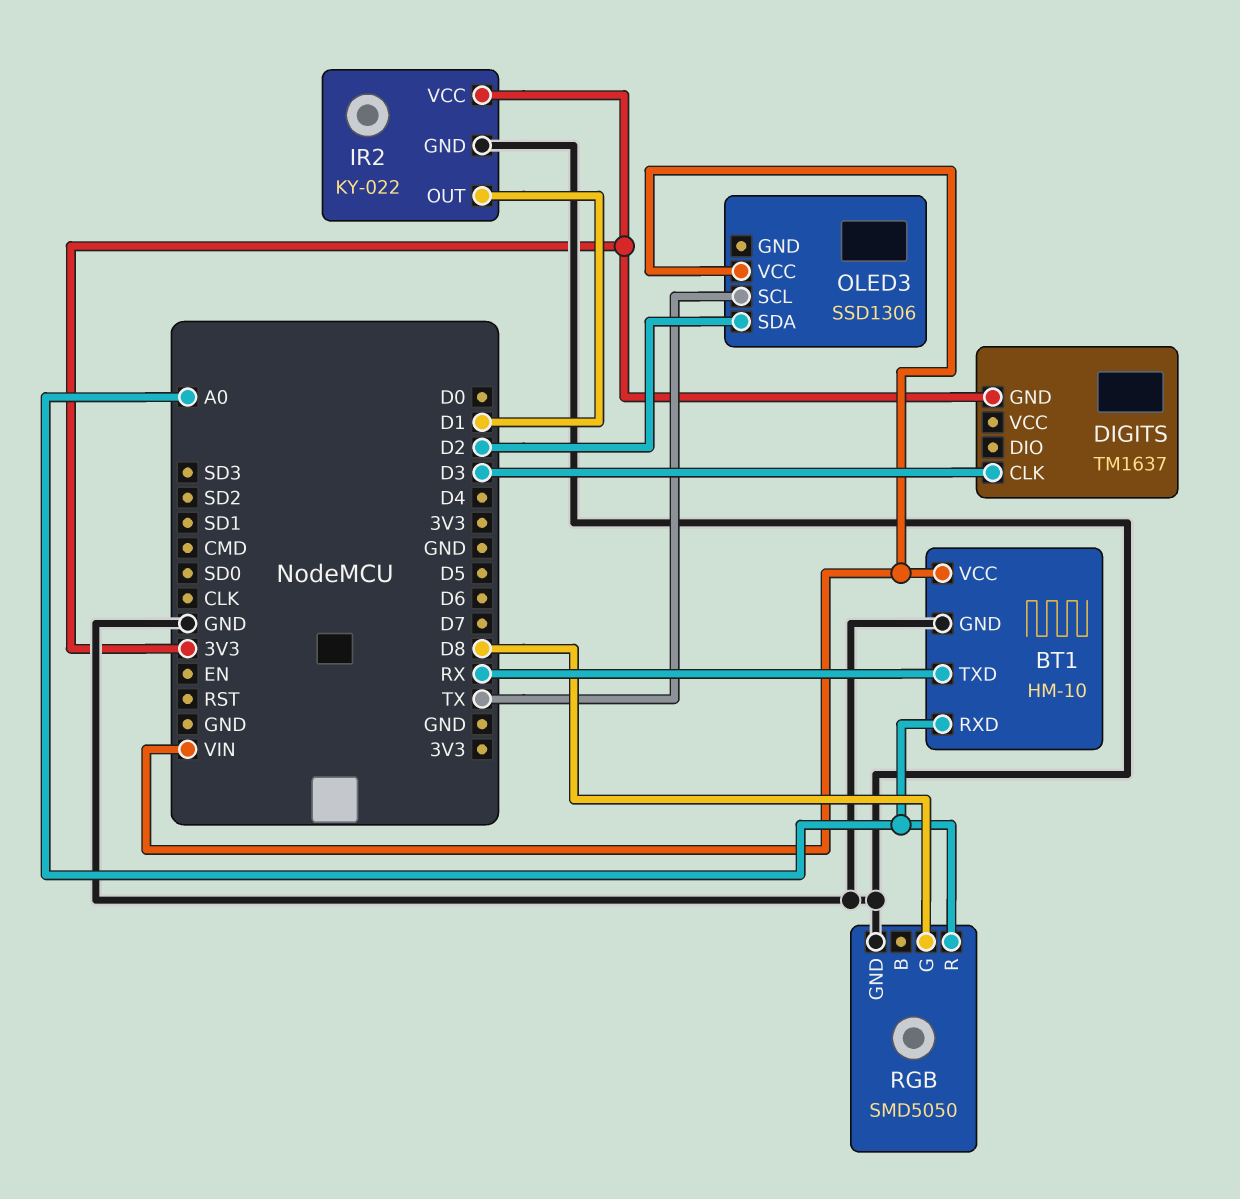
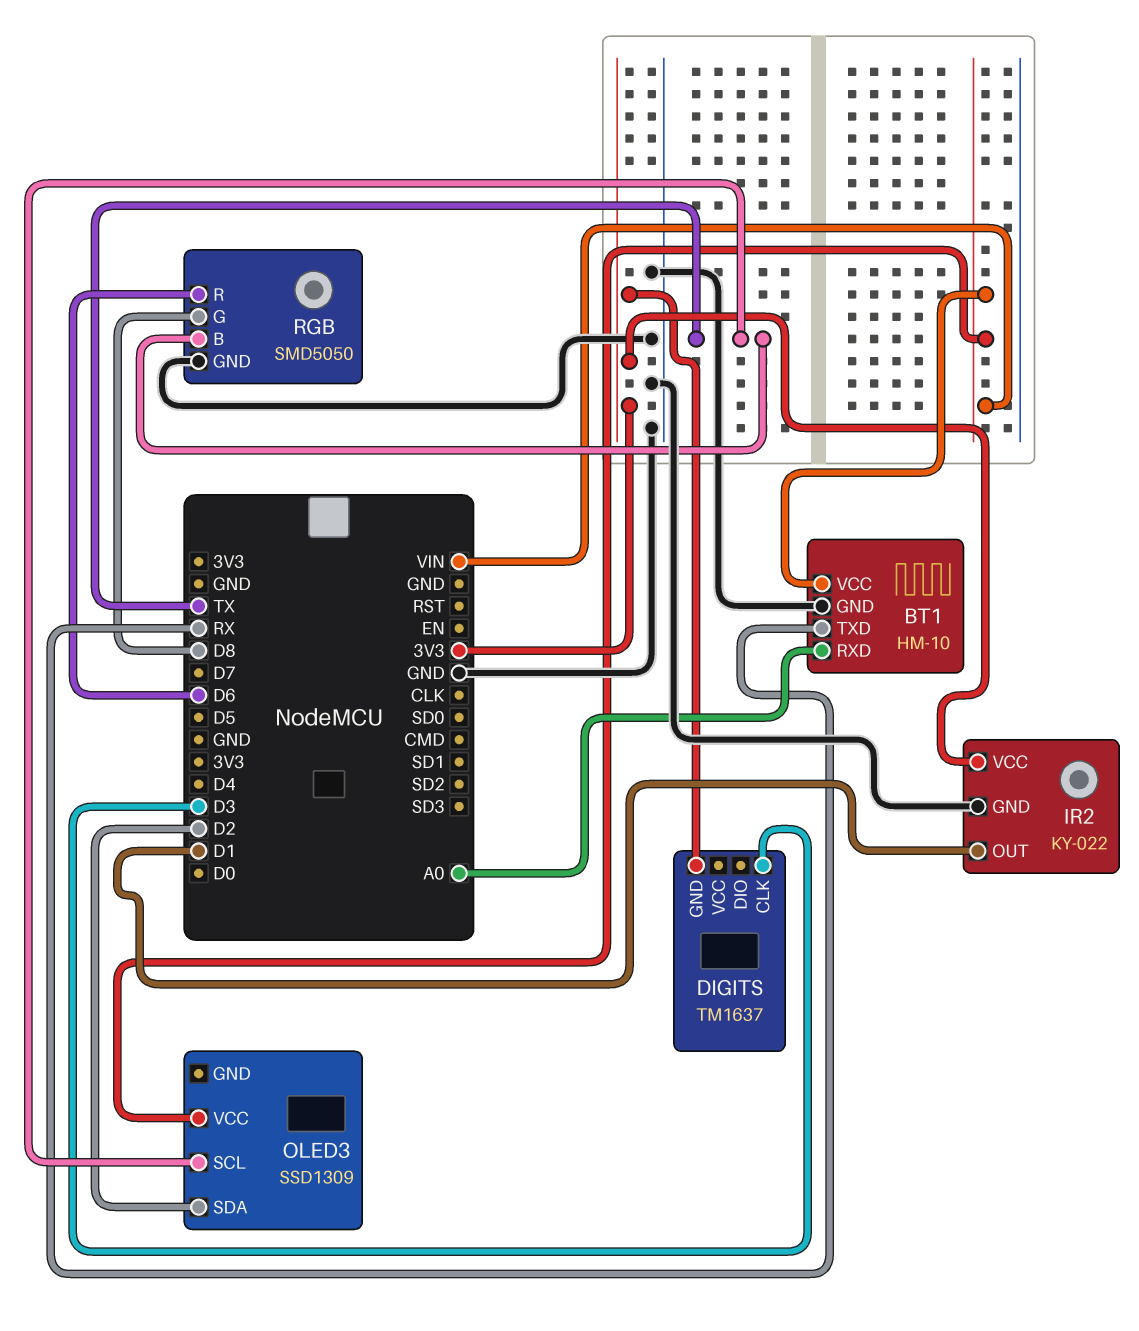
OLED3: SSD1306 -> SSD1309
RGB pin B: none -> TX
RGB pin R: A0 -> D6

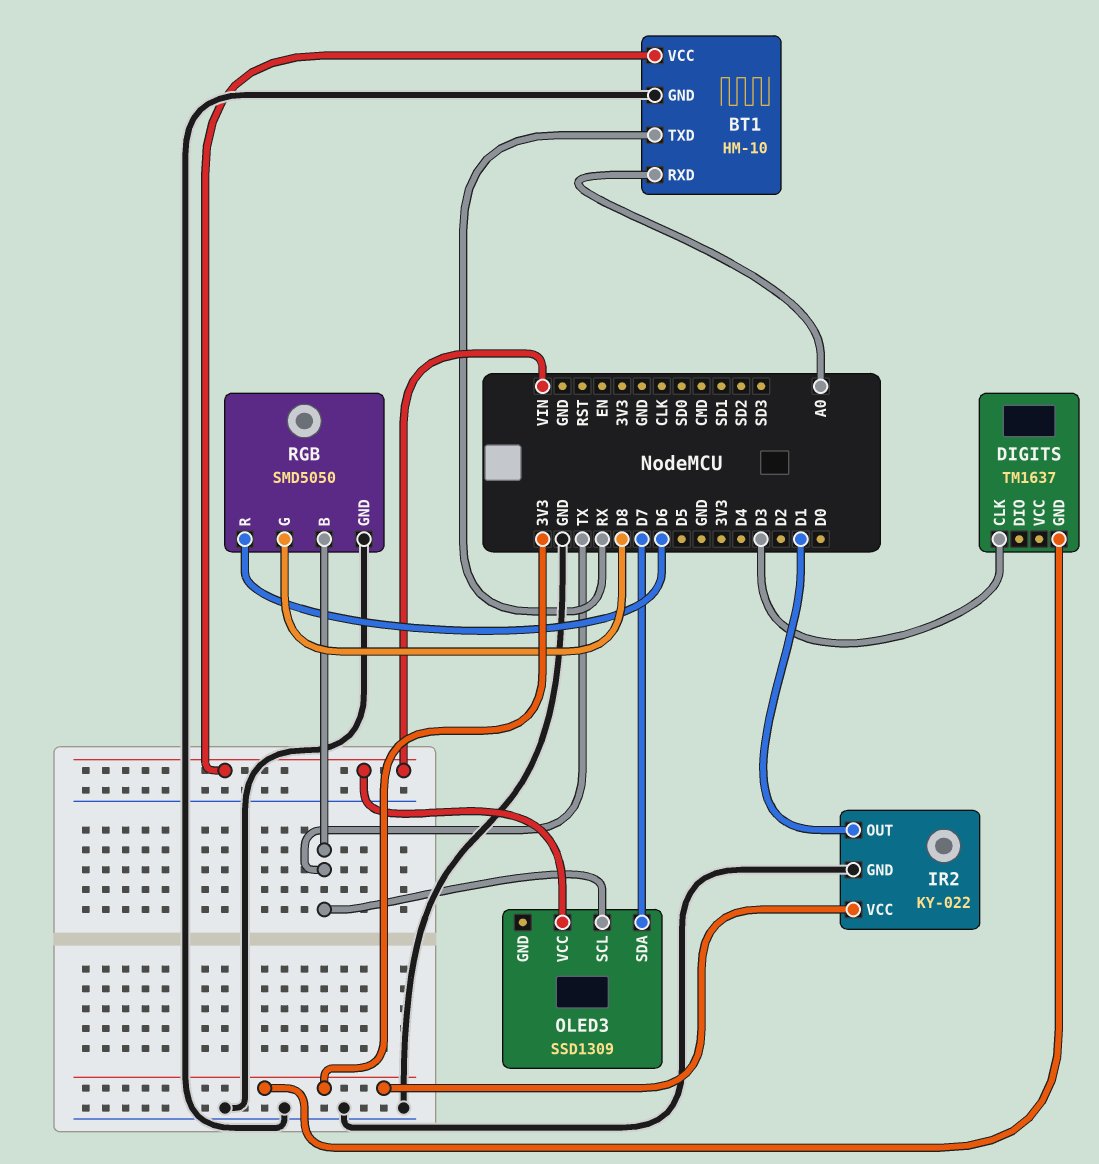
OLED3 pin SDA: D2 -> D7

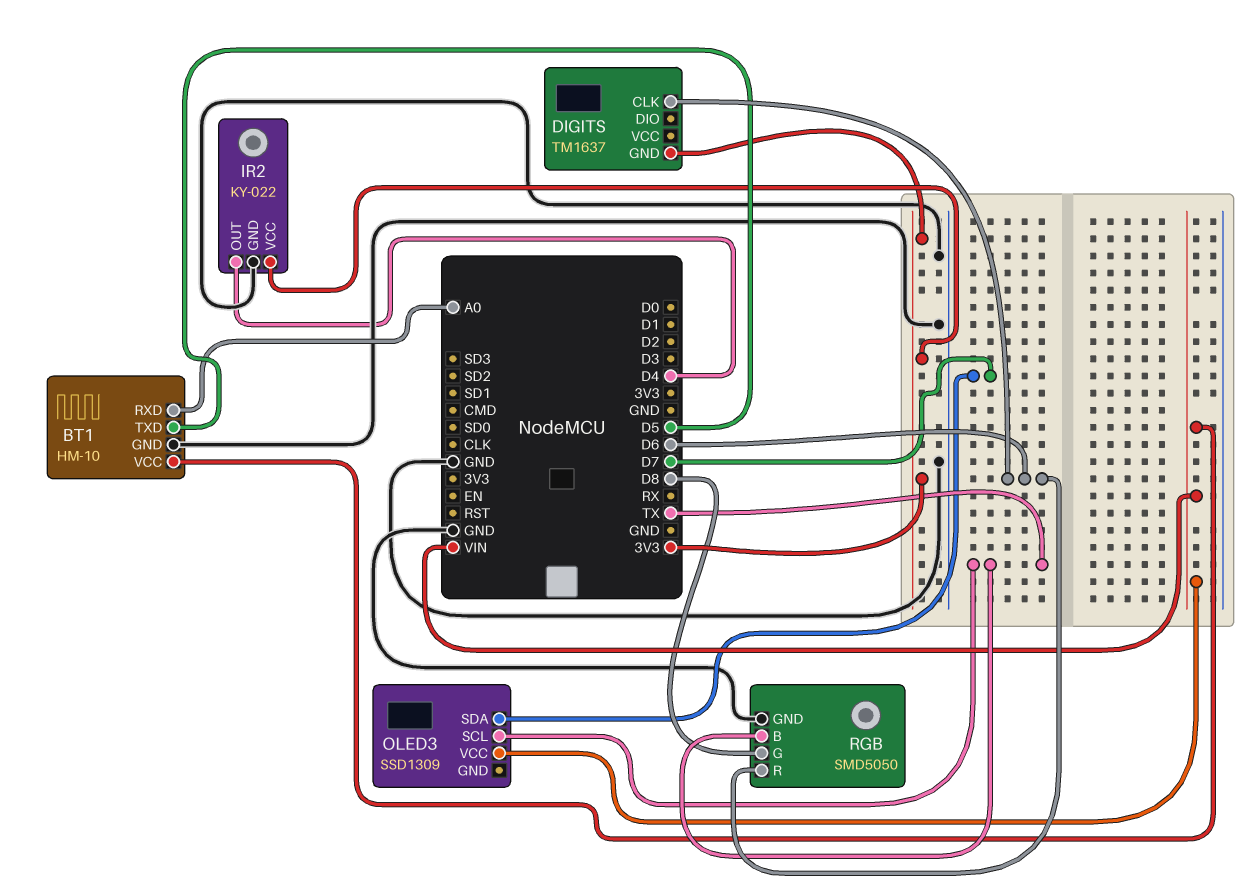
BT1 pin TXD: RX -> D5
DIGITS pin CLK: D3 -> D6
IR2 pin OUT: D1 -> D4

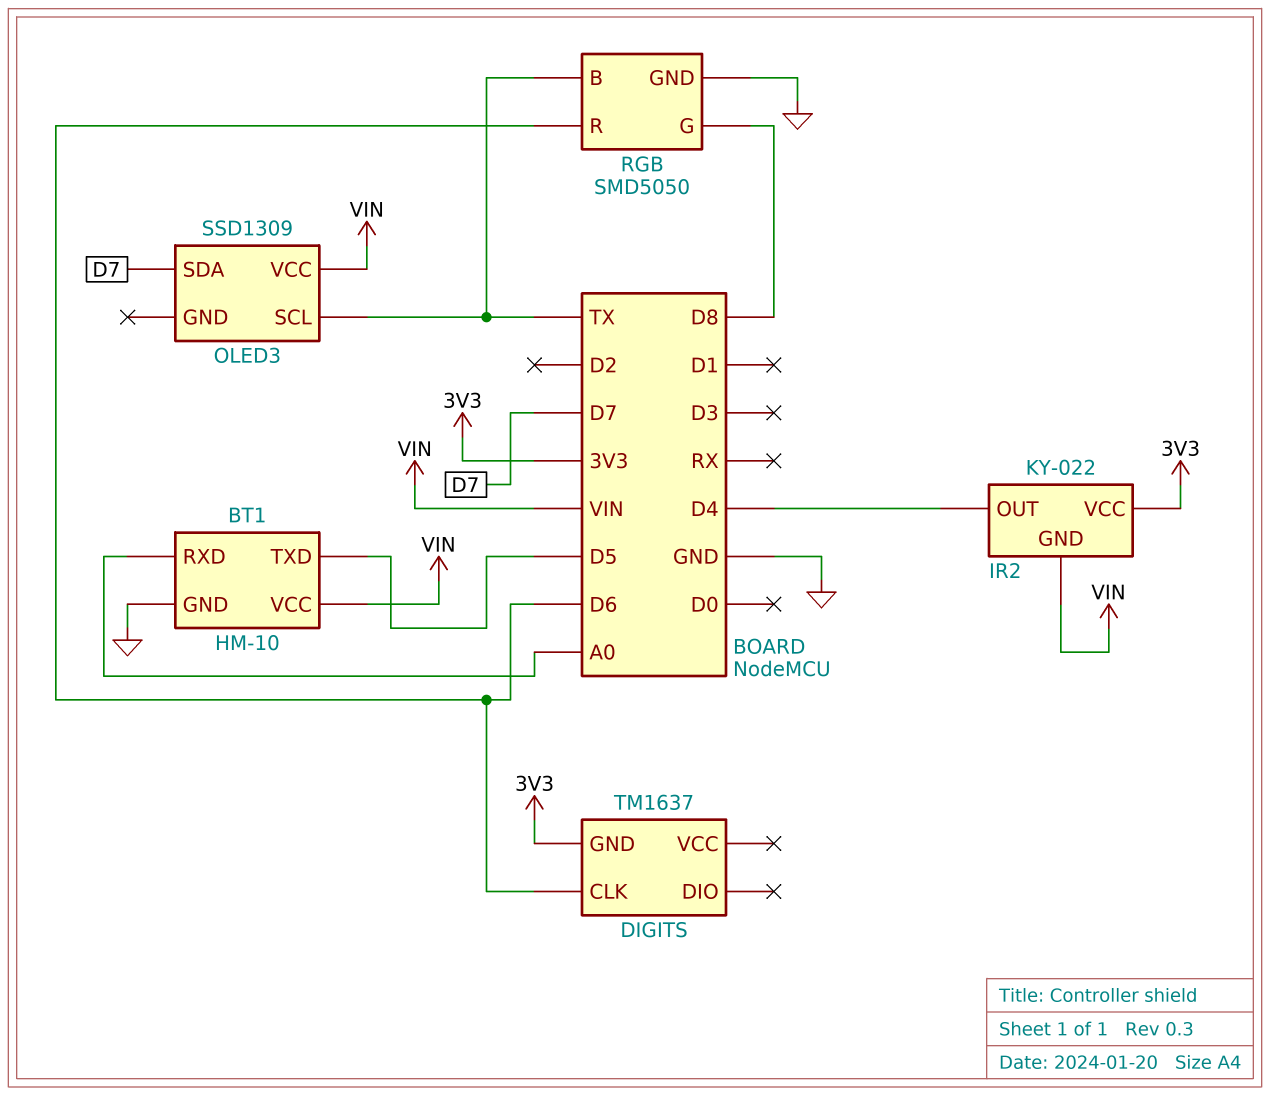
IR2 pin GND: GND -> VIN

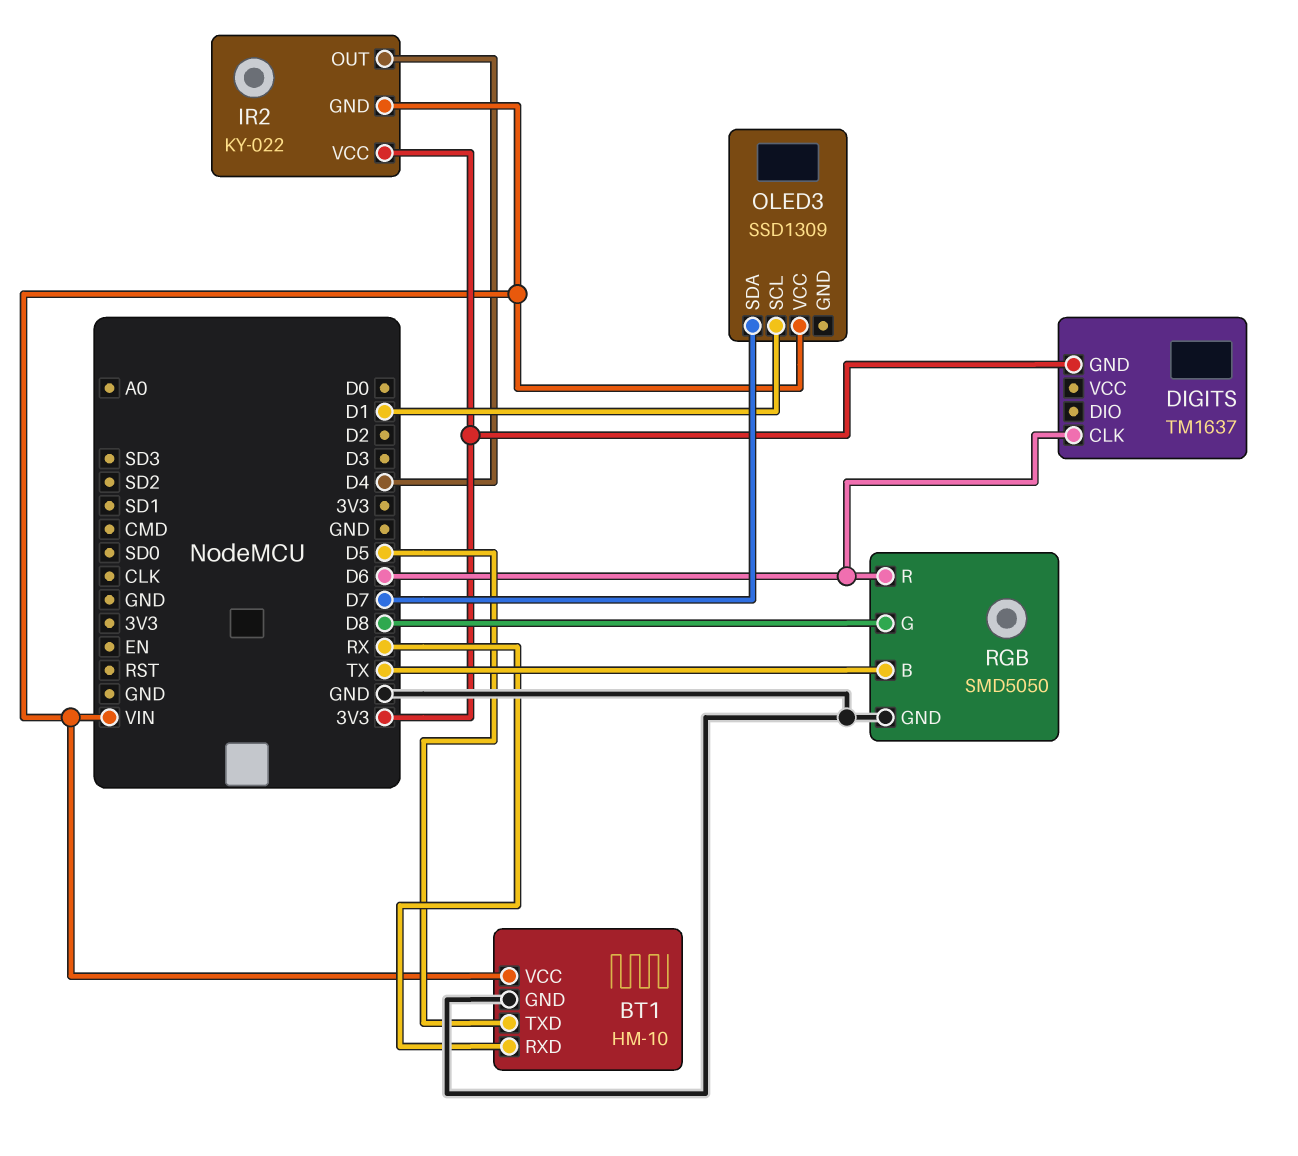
BT1 pin RXD: A0 -> RX
OLED3 pin SCL: TX -> D1

